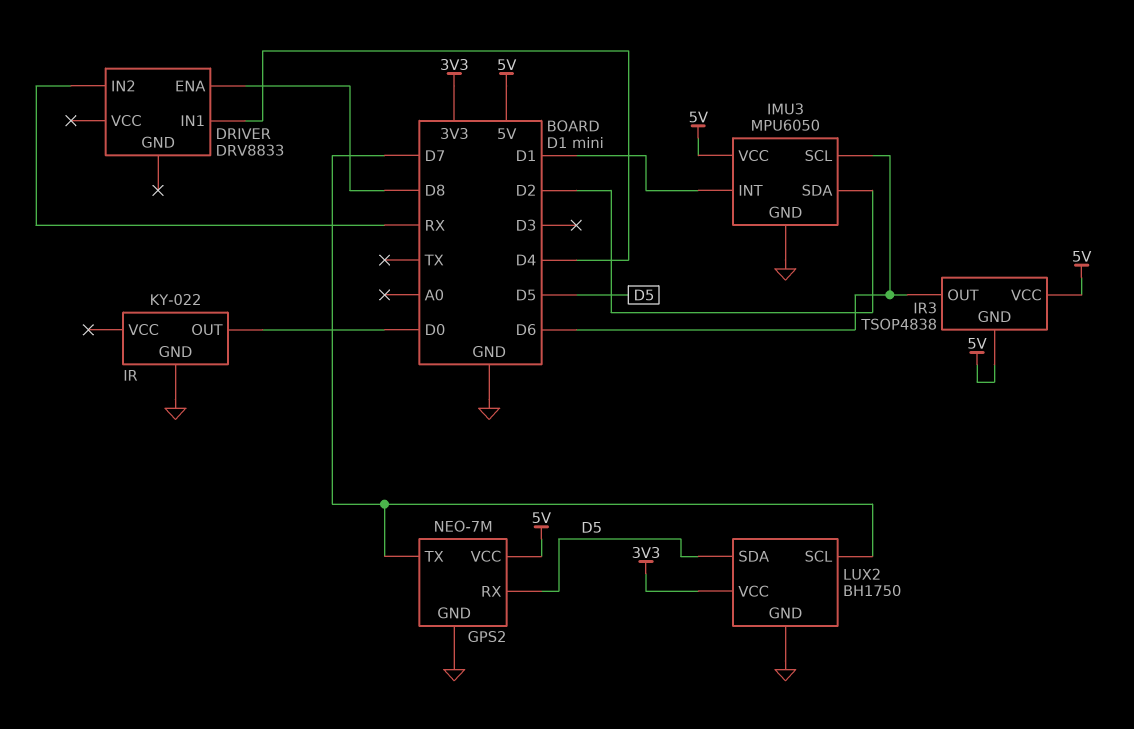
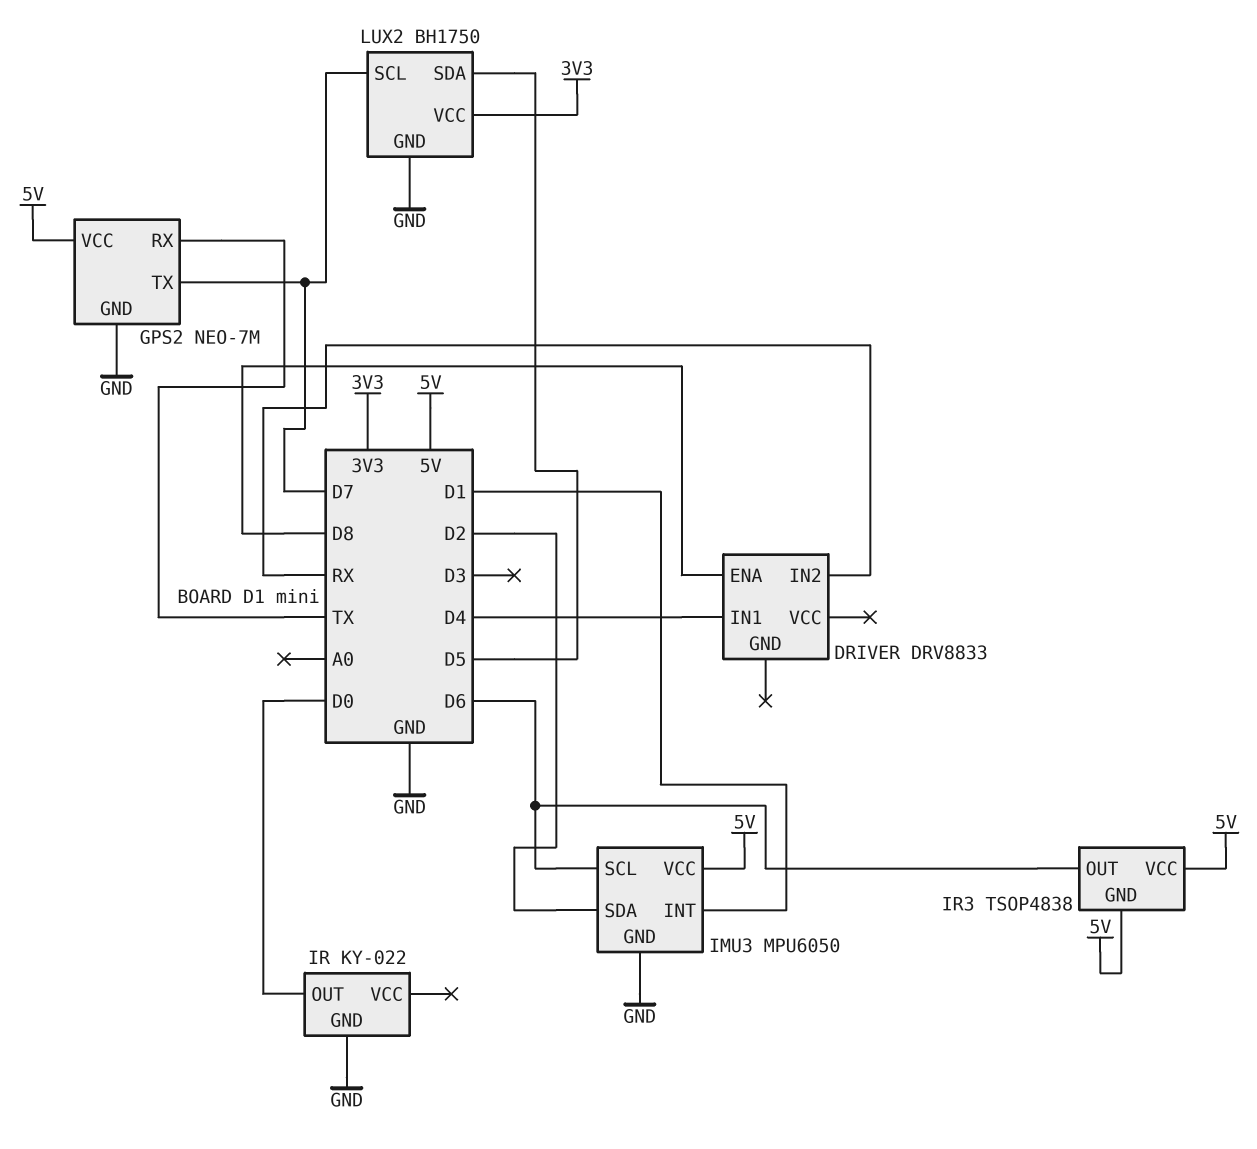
GPS2 pin RX: D5 -> TX

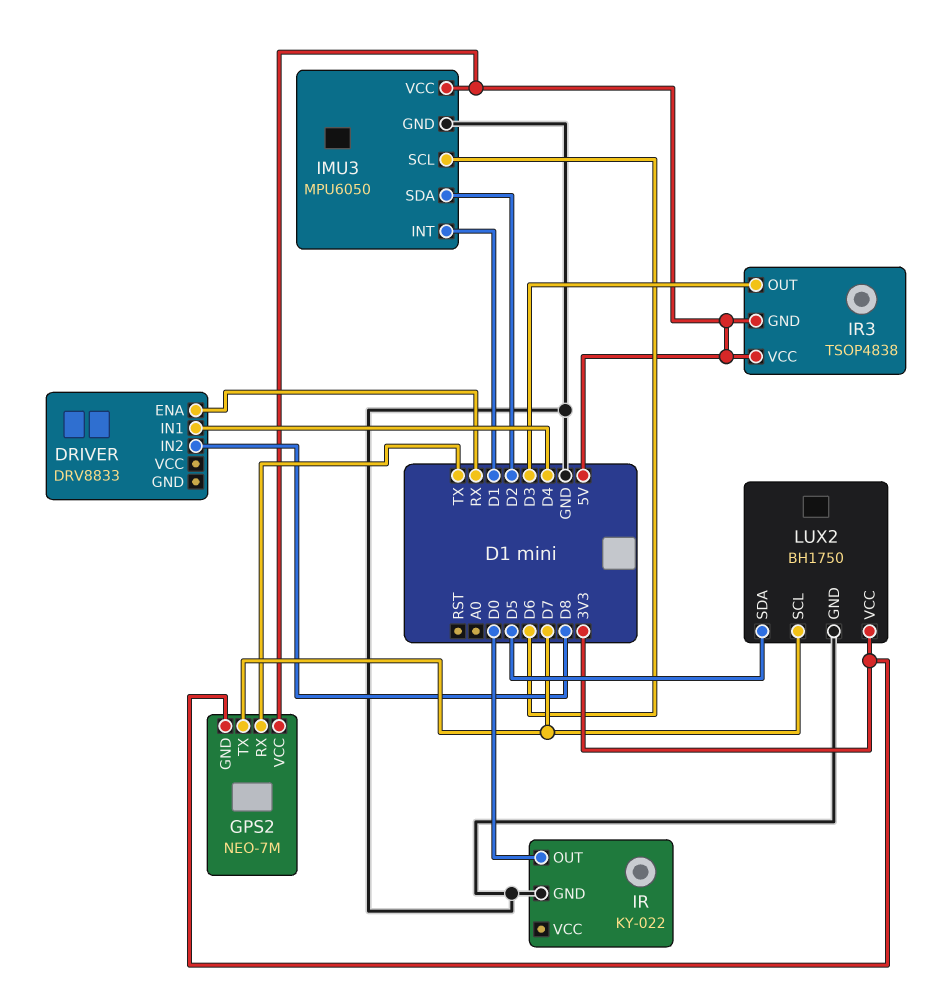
DRIVER pin ENA: D8 -> RX
DRIVER pin IN2: RX -> D8
GPS2 pin GND: GND -> 3V3
IR3 pin OUT: D6 -> D3

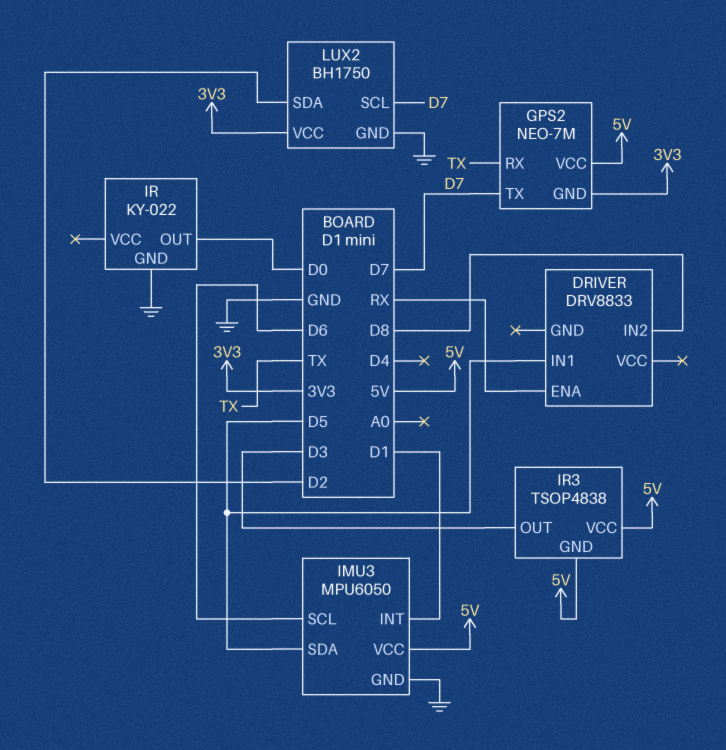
DRIVER pin IN1: D4 -> D5
IMU3 pin SDA: D2 -> D5
LUX2 pin SDA: D5 -> D2

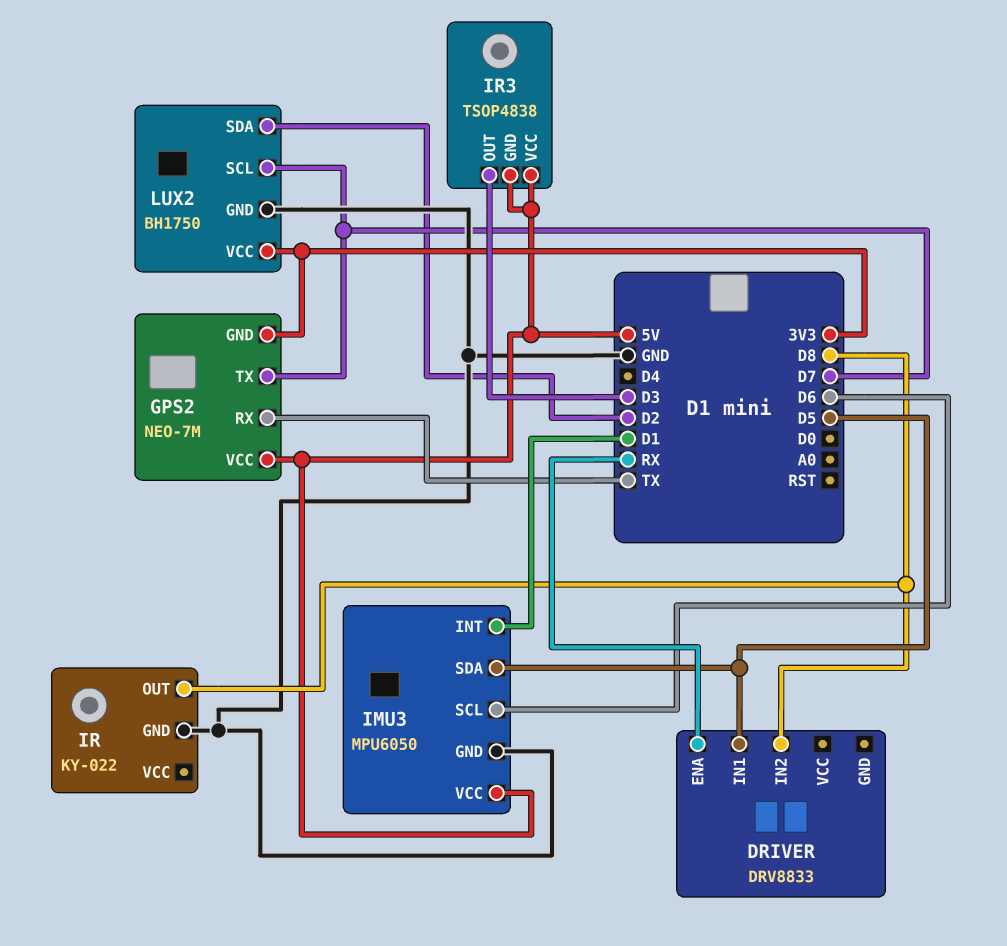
IR pin OUT: D0 -> D8

